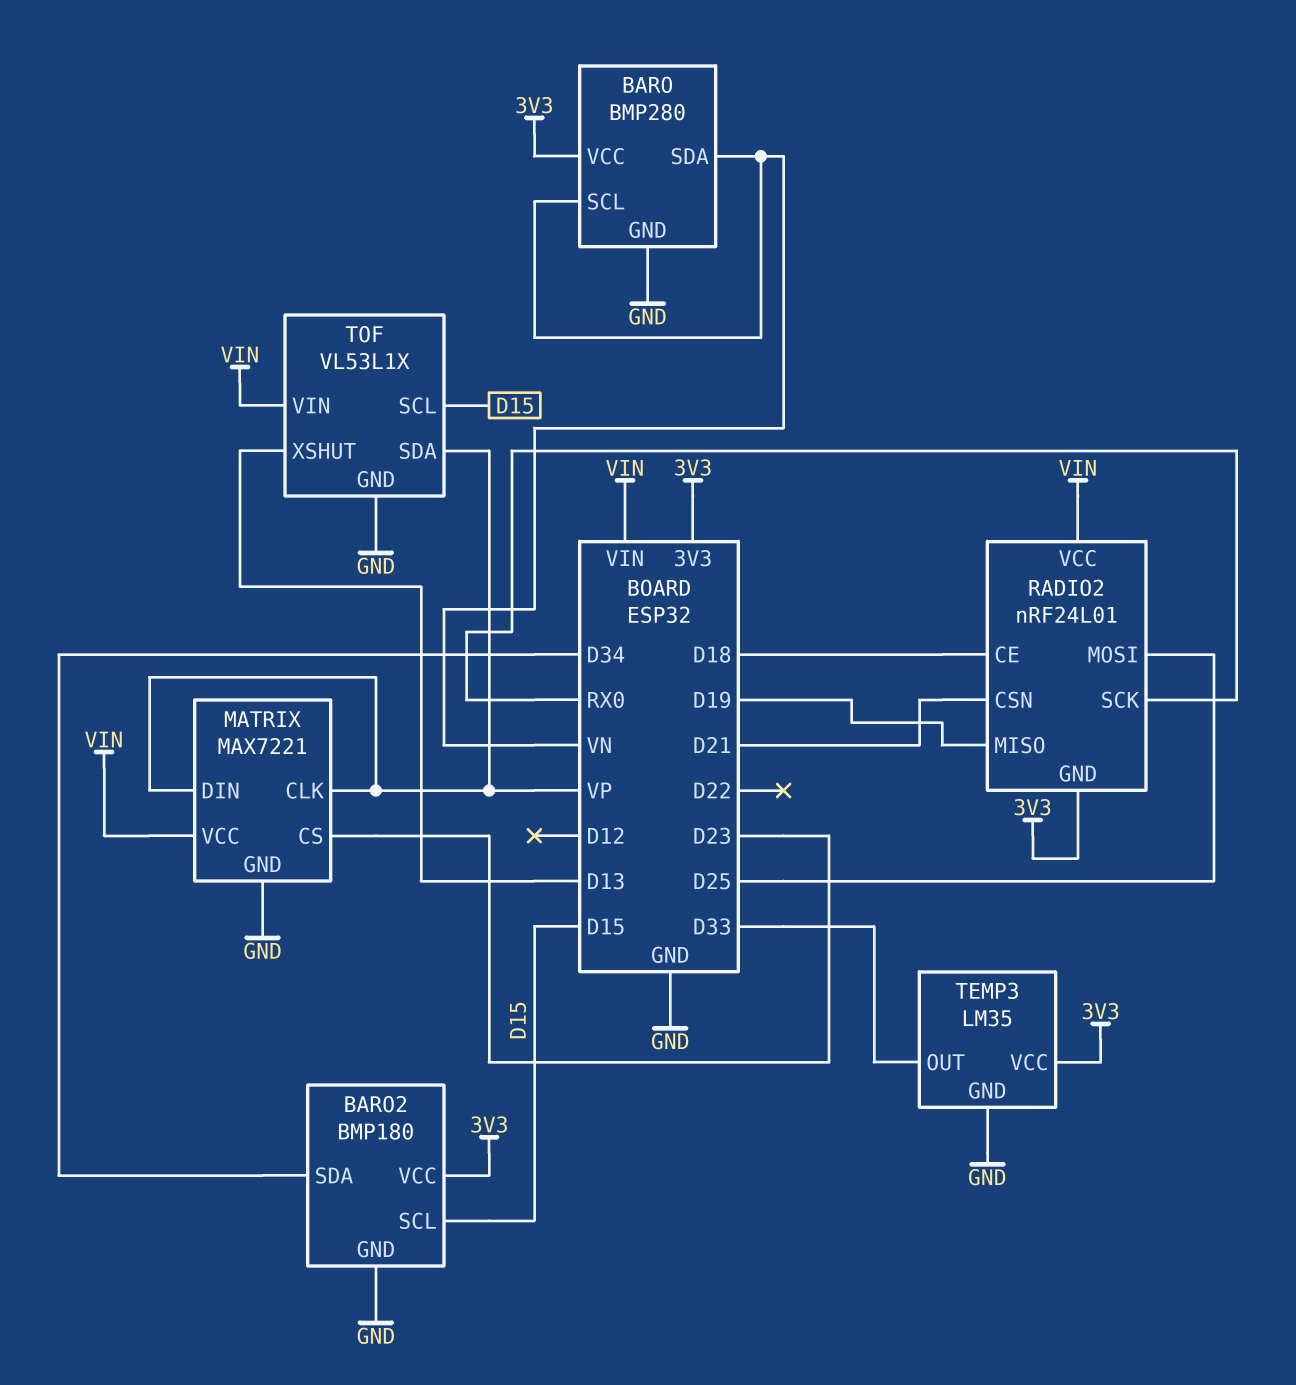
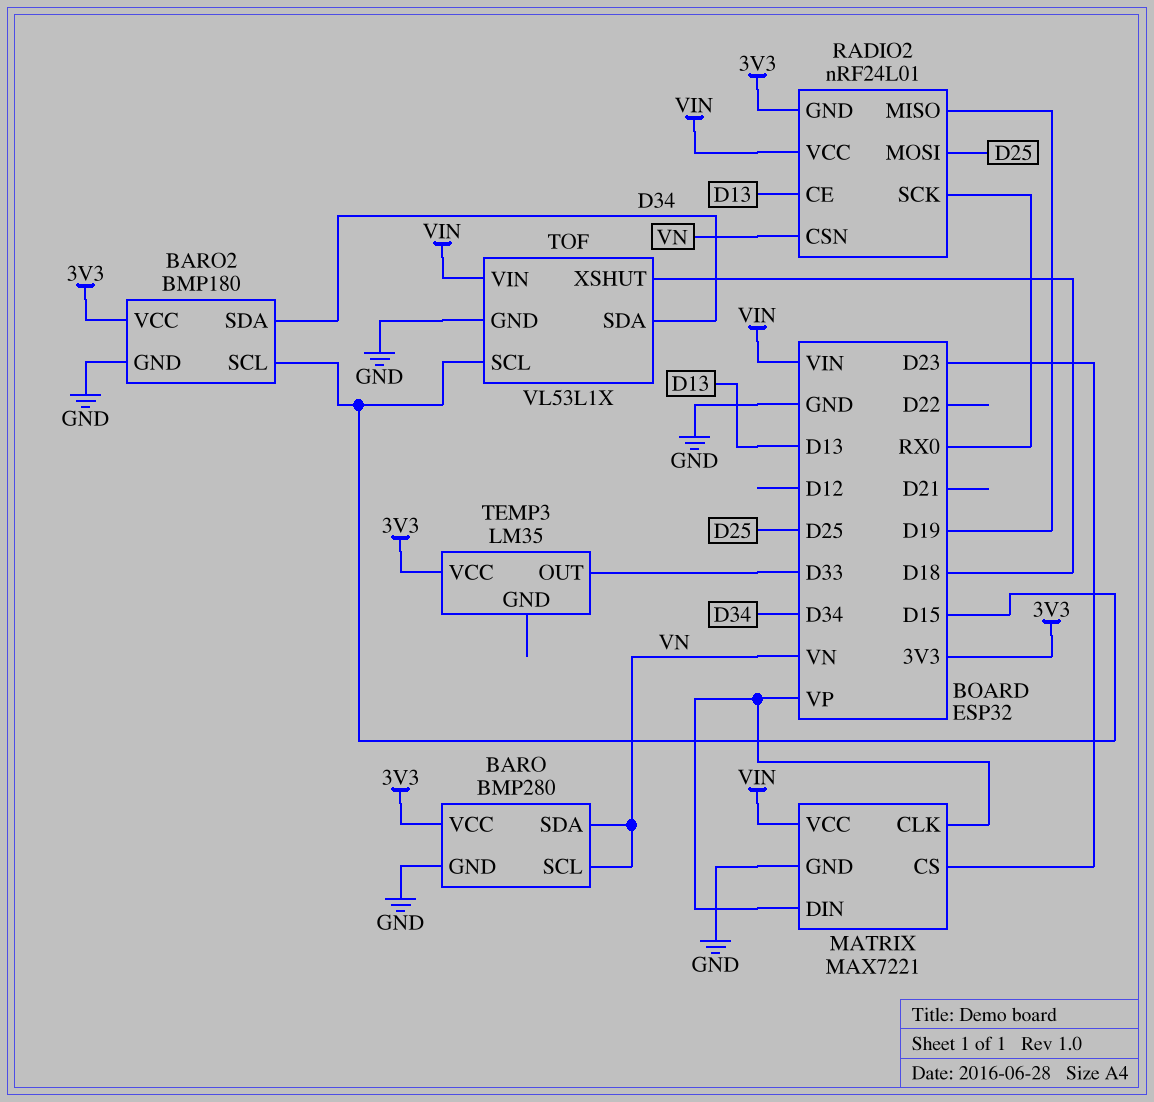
RADIO2 pin CE: D18 -> D13
RADIO2 pin CSN: D21 -> VN
TEMP3 pin GND: GND -> none
TOF pin SDA: VP -> D34
TOF pin XSHUT: D13 -> D18

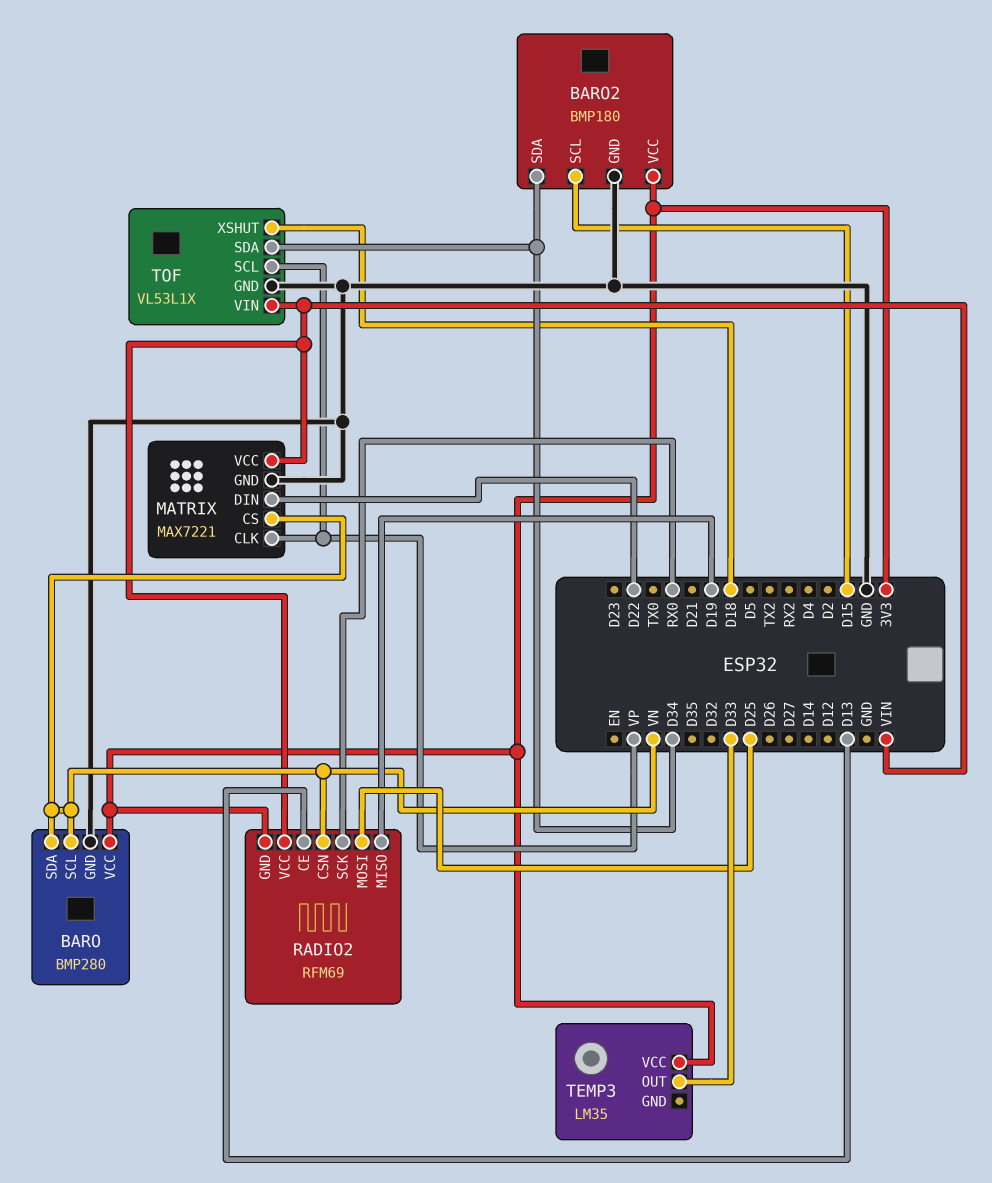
MATRIX pin CS: D23 -> VN
MATRIX pin DIN: VP -> D22
RADIO2: nRF24L01 -> RFM69
TOF pin SCL: D15 -> VP

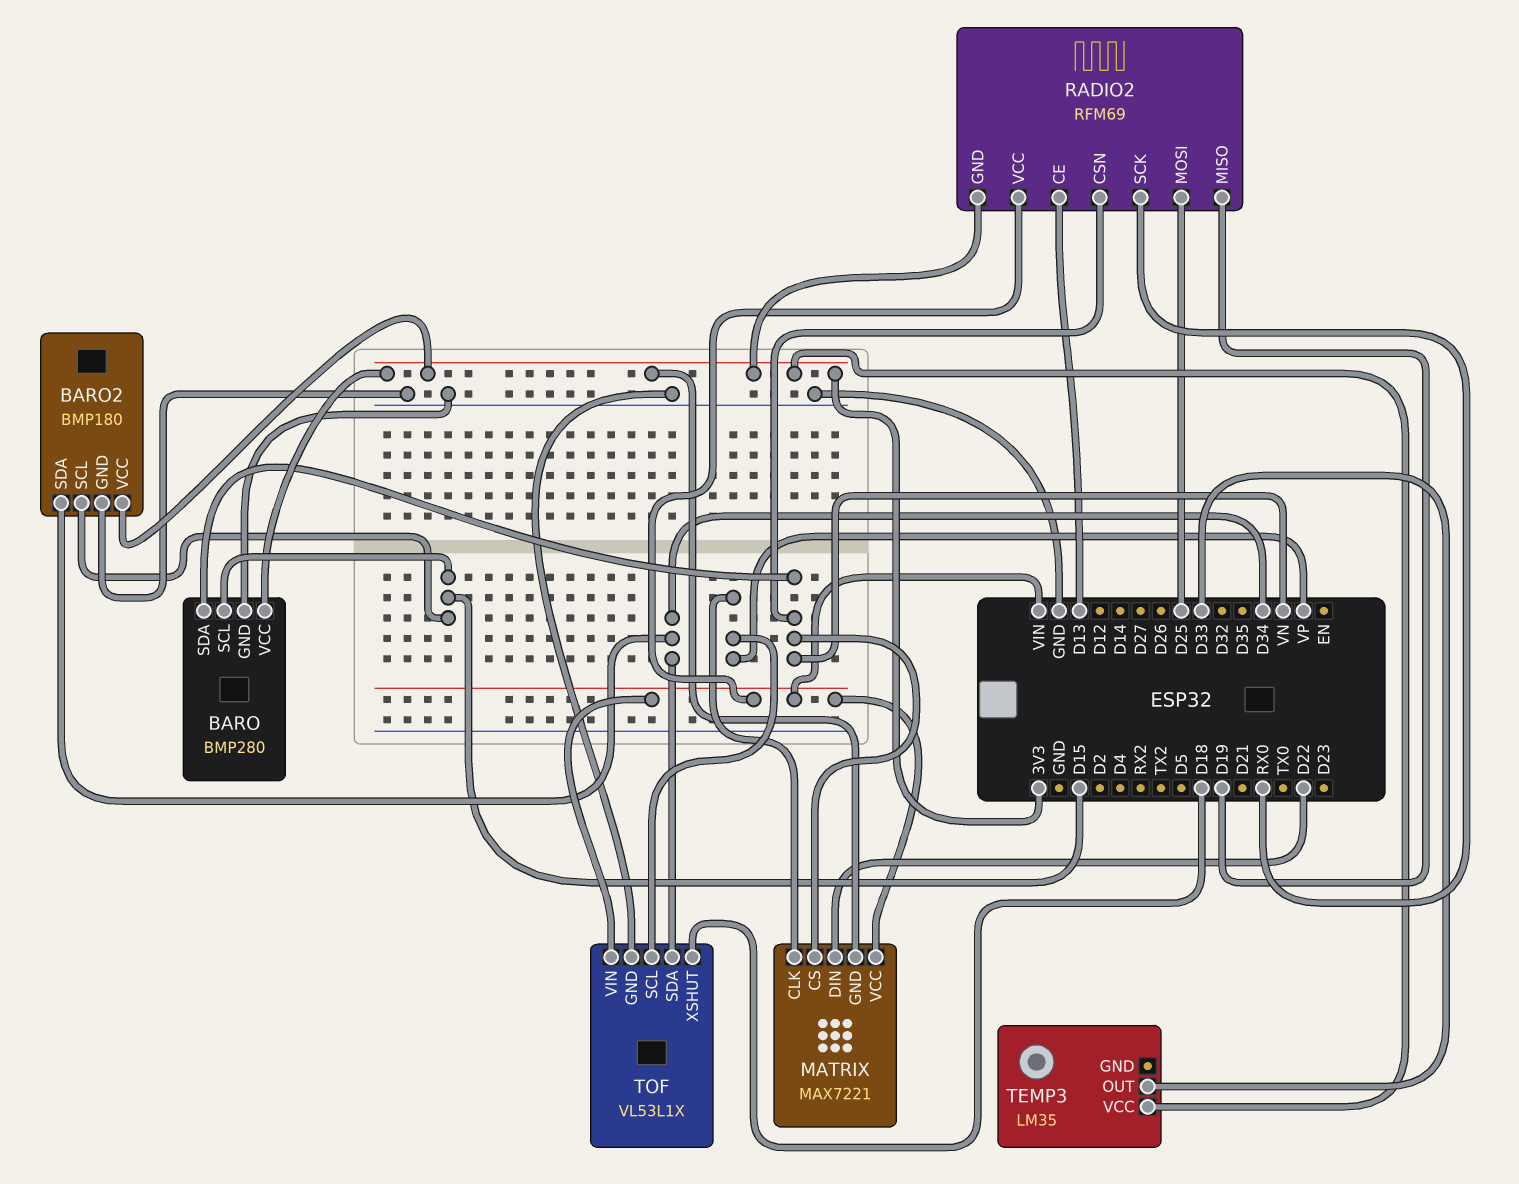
BARO pin SCL: VN -> D15
MATRIX pin GND: GND -> 3V3

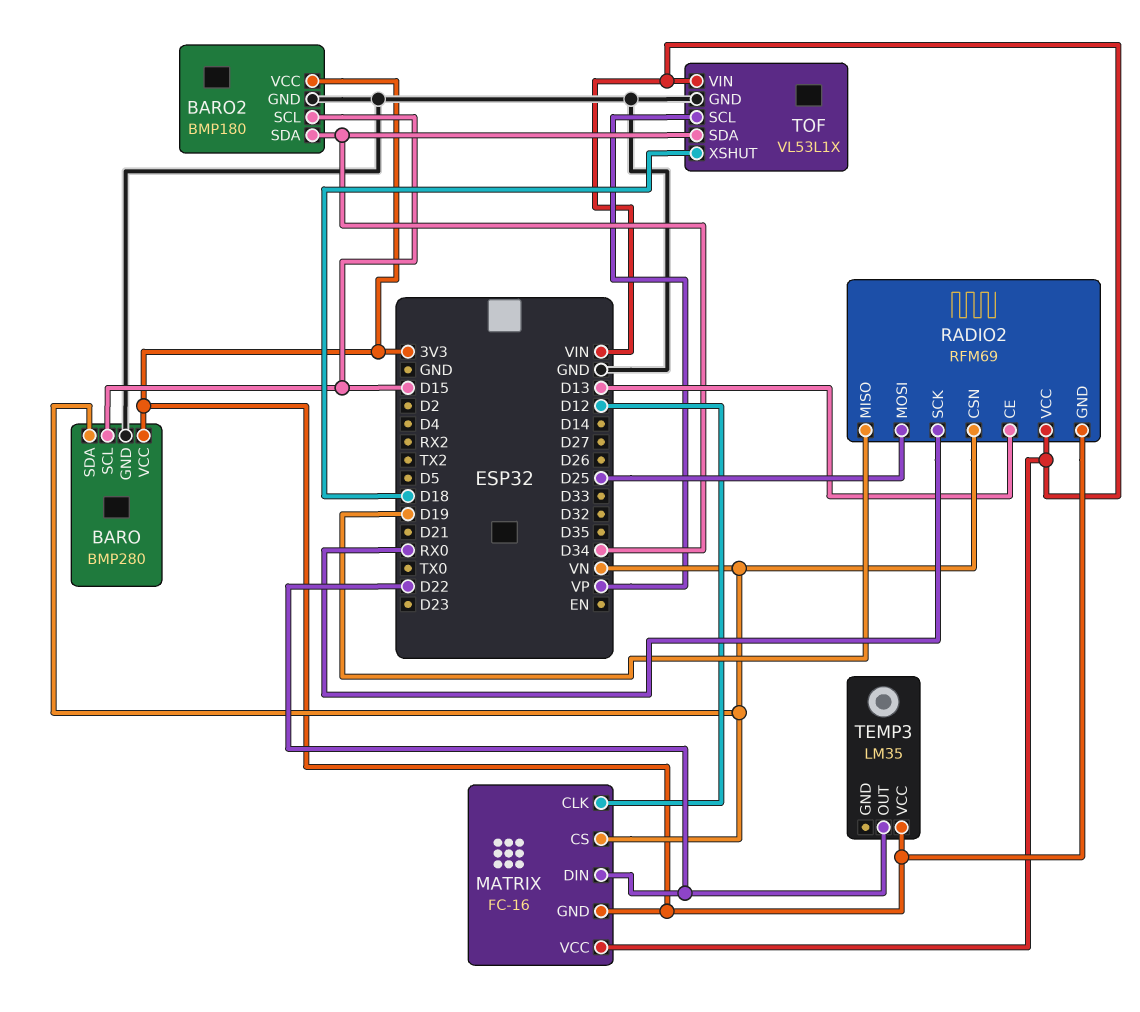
MATRIX: MAX7221 -> FC-16
MATRIX pin CLK: VP -> D12
TEMP3 pin OUT: D33 -> D22

